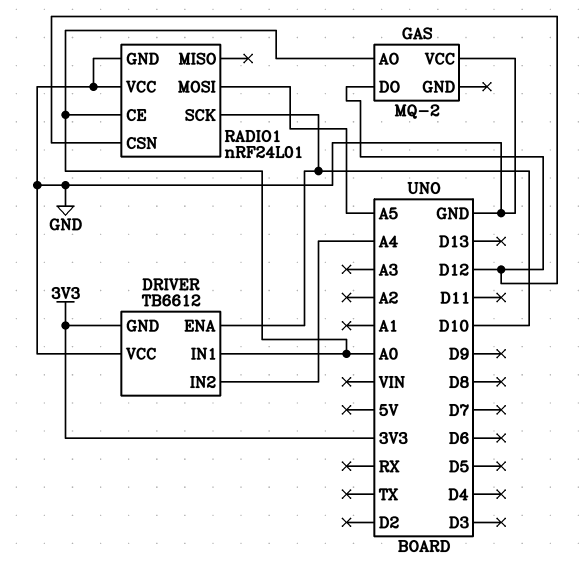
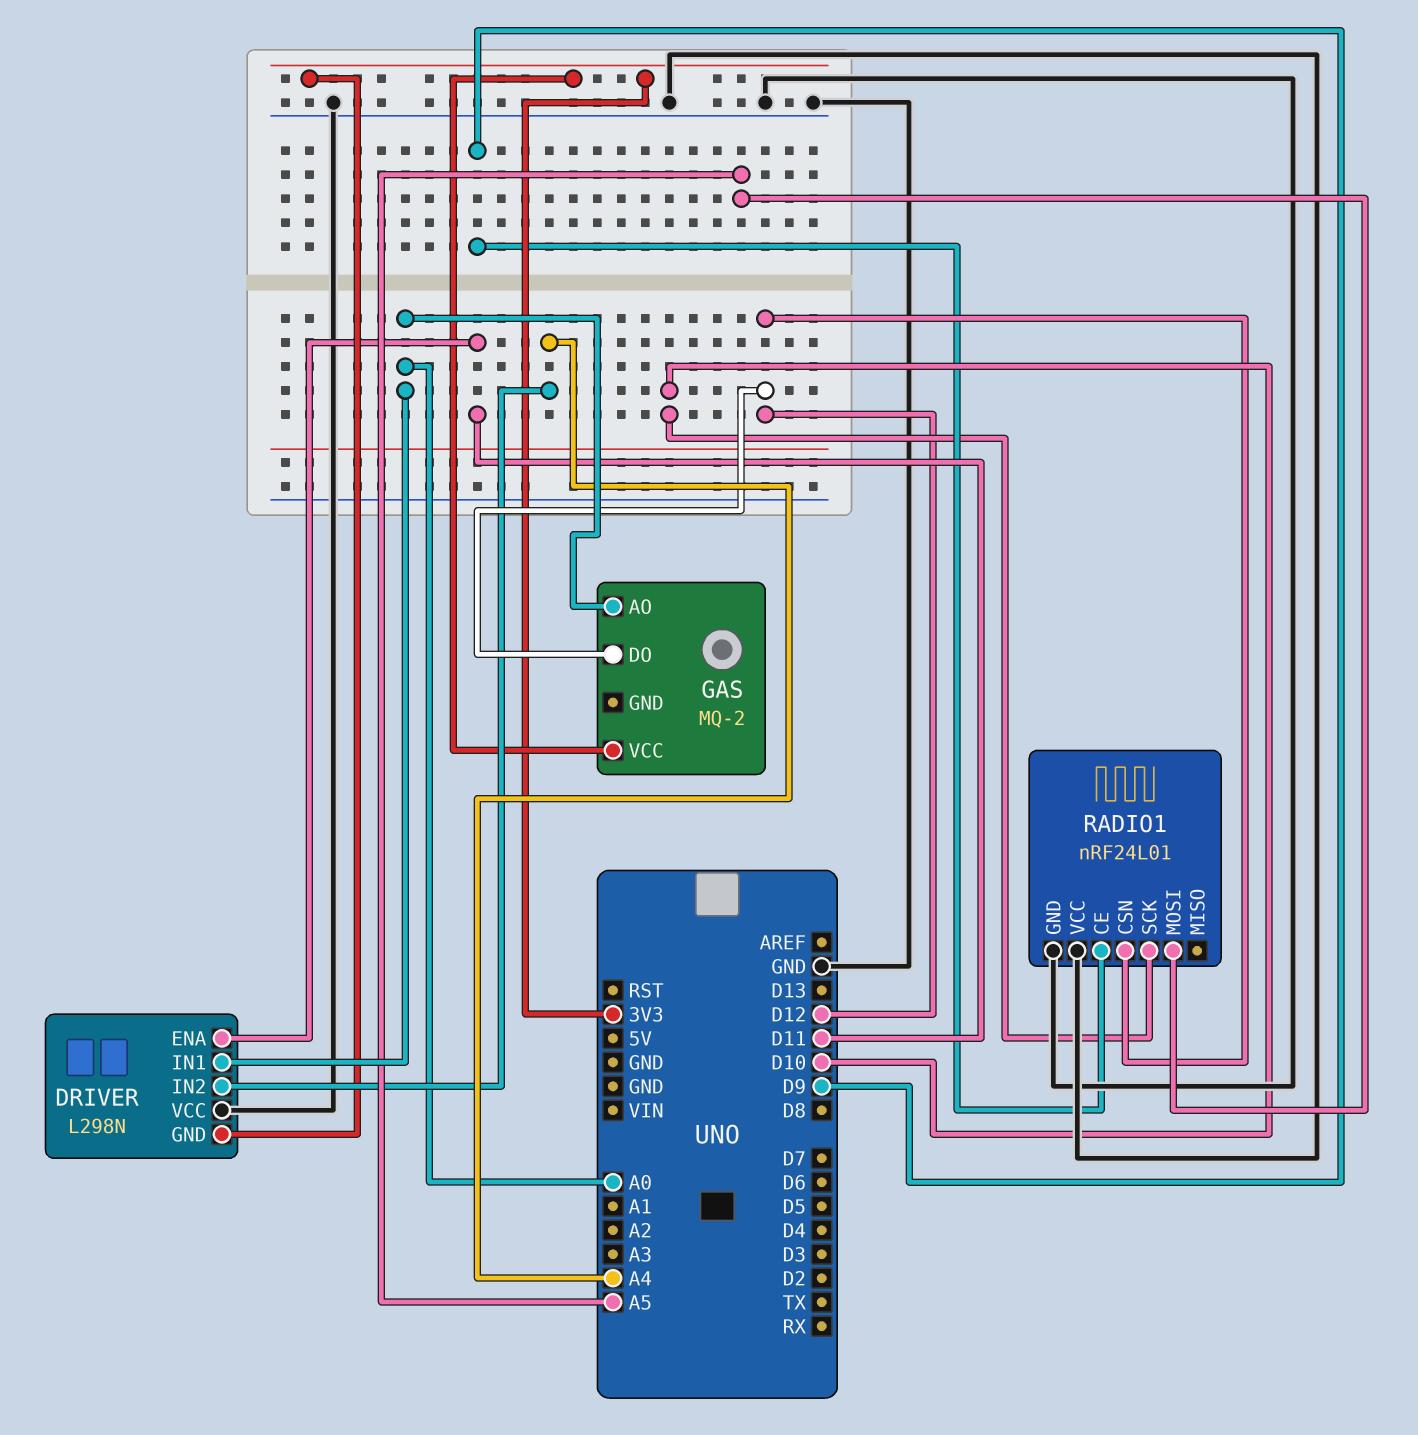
DRIVER: TB6612 -> L298N
DRIVER pin ENA: D10 -> D11
GAS pin VCC: GND -> 3V3
RADIO1 pin CE: A0 -> D9

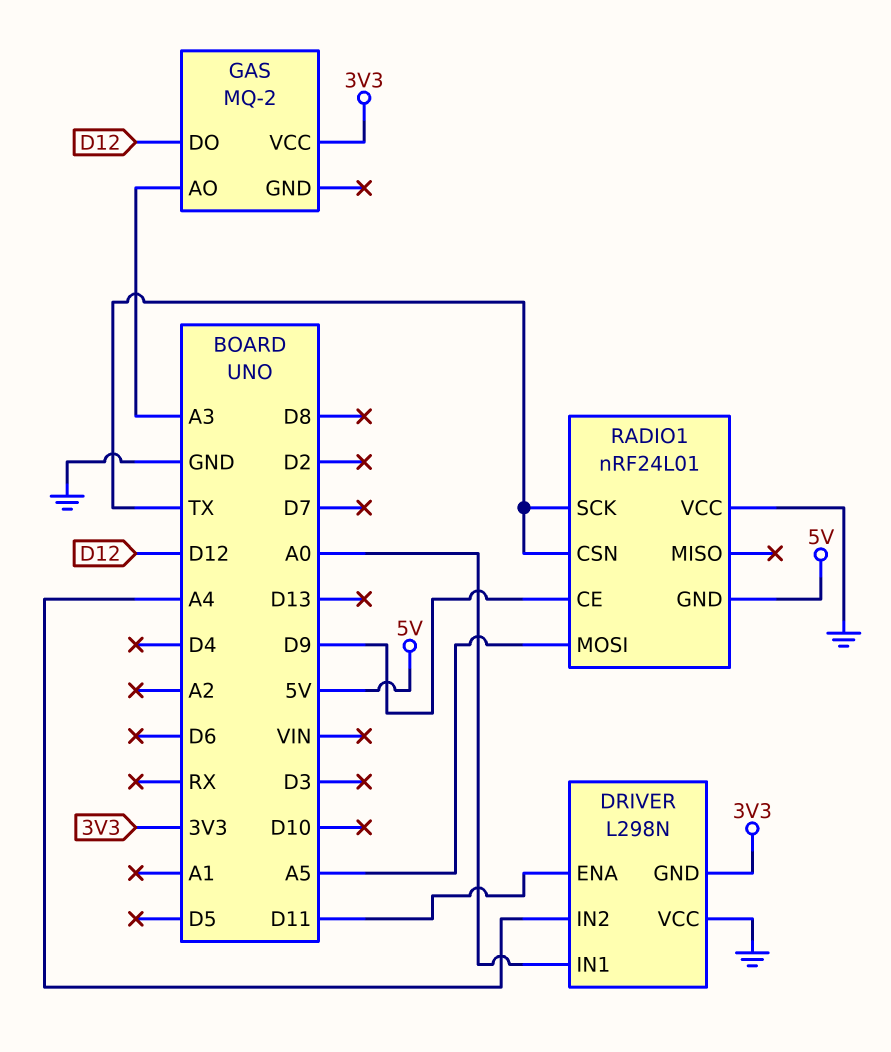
GAS pin AO: A0 -> A3
RADIO1 pin CSN: D12 -> TX
RADIO1 pin GND: GND -> 5V
RADIO1 pin SCK: D10 -> TX

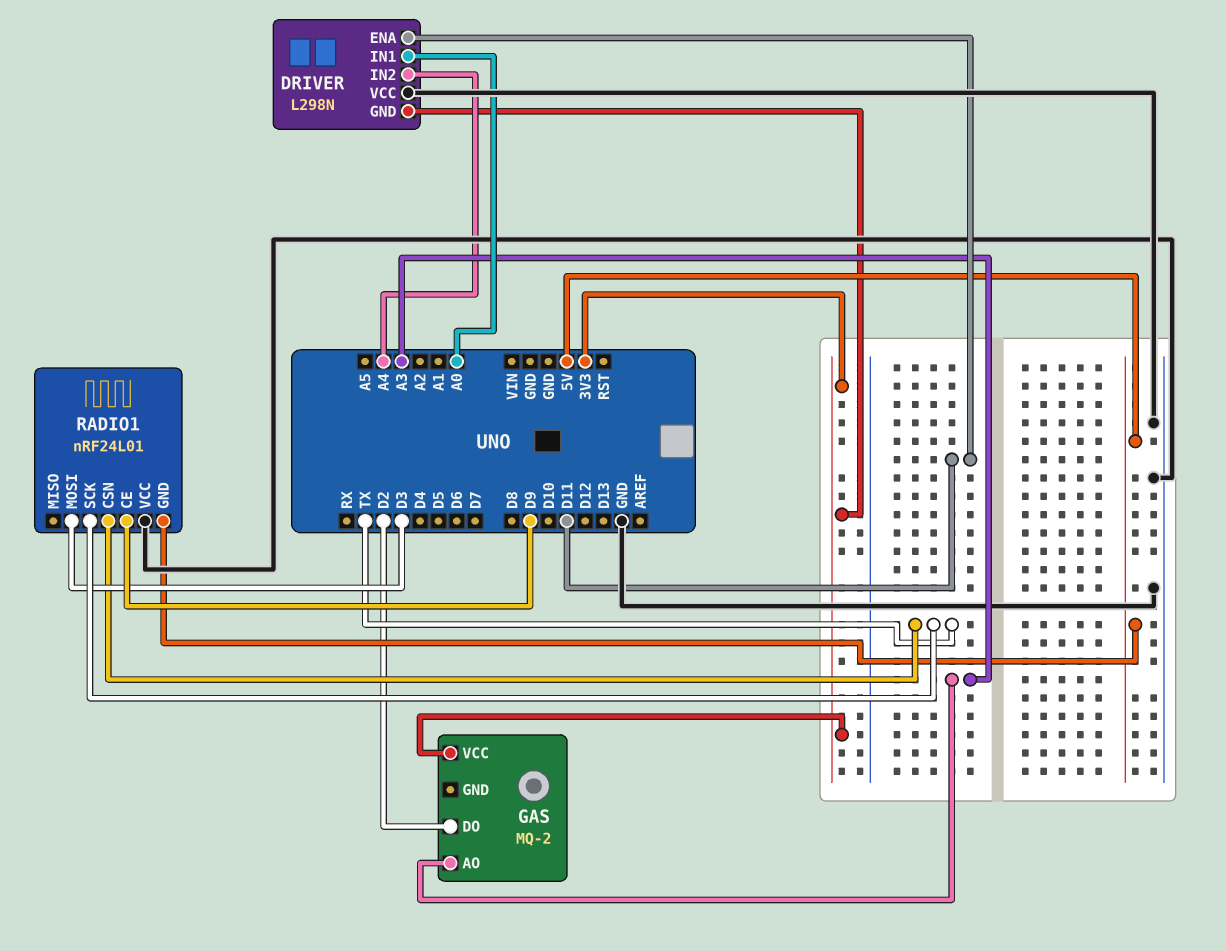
GAS pin DO: D12 -> D2
RADIO1 pin MOSI: A5 -> D3

